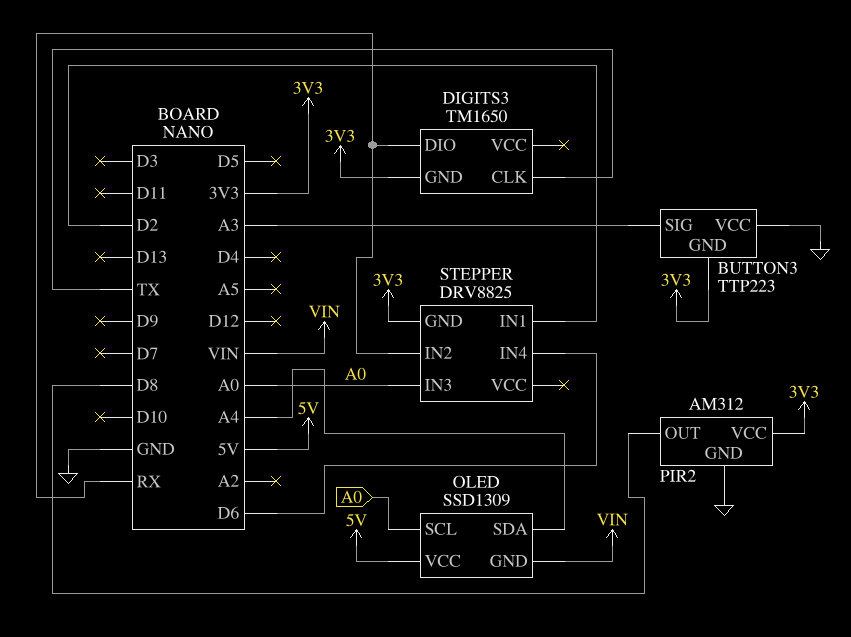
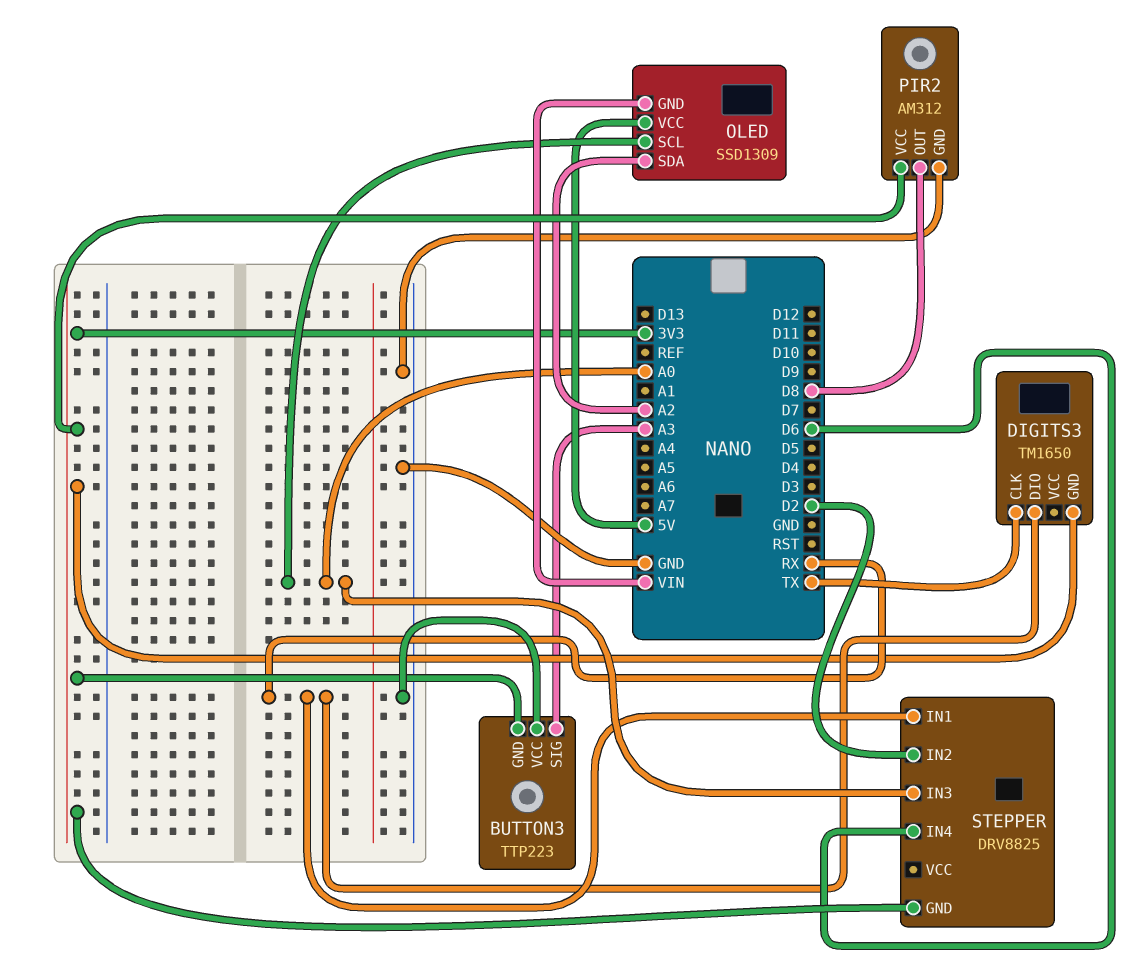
OLED pin SDA: A4 -> A2
STEPPER pin IN1: D2 -> RX
STEPPER pin IN2: RX -> D2

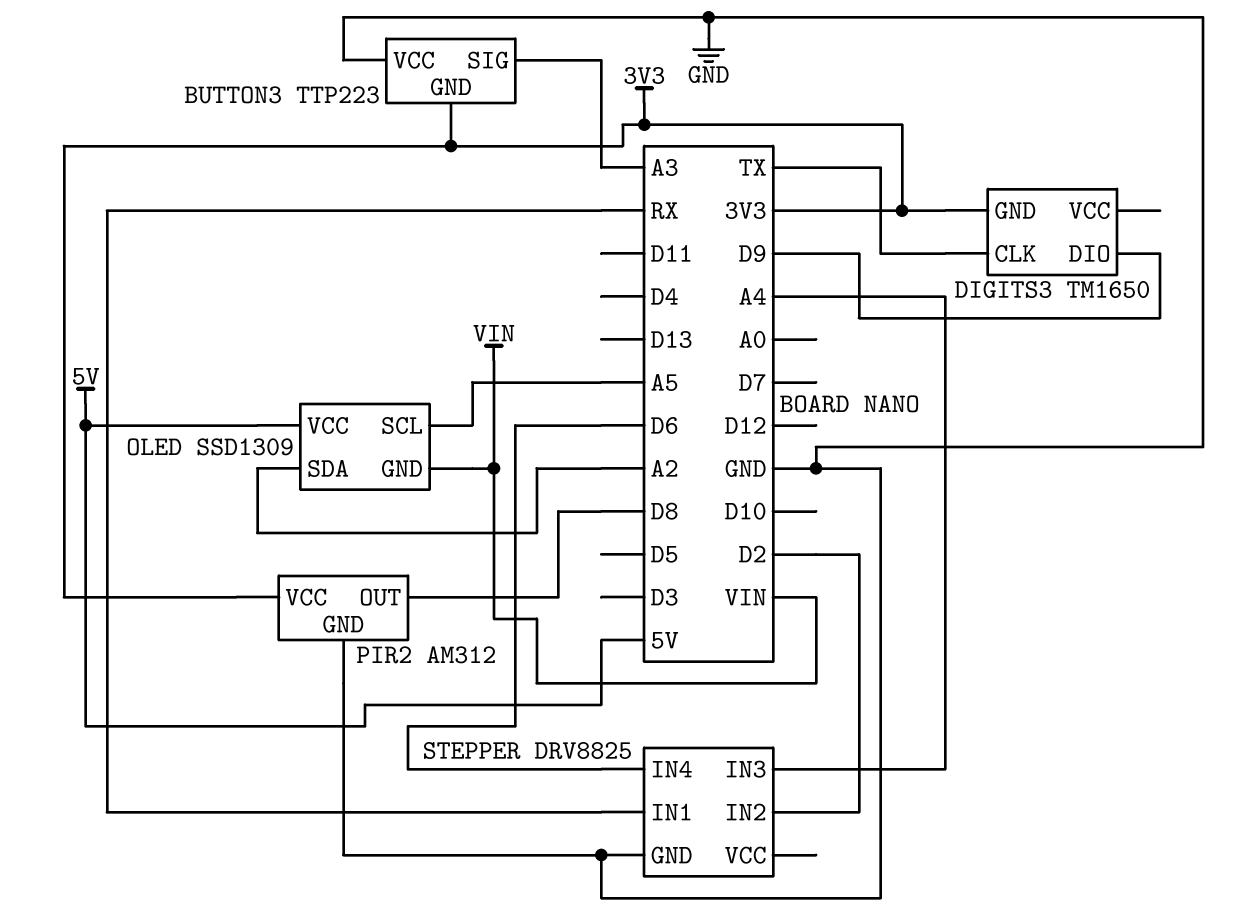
DIGITS3 pin DIO: RX -> D9
OLED pin SCL: A0 -> A5
STEPPER pin GND: 3V3 -> GND
STEPPER pin IN3: A0 -> A4

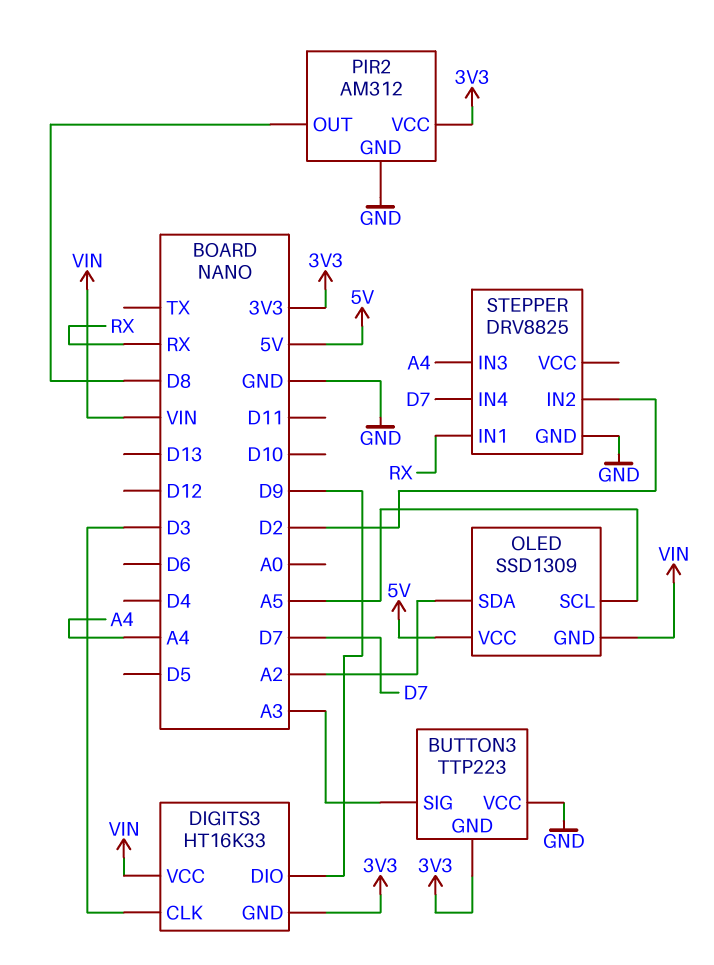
DIGITS3: TM1650 -> HT16K33
DIGITS3 pin CLK: TX -> D3
DIGITS3 pin VCC: none -> VIN
STEPPER pin IN4: D6 -> D7

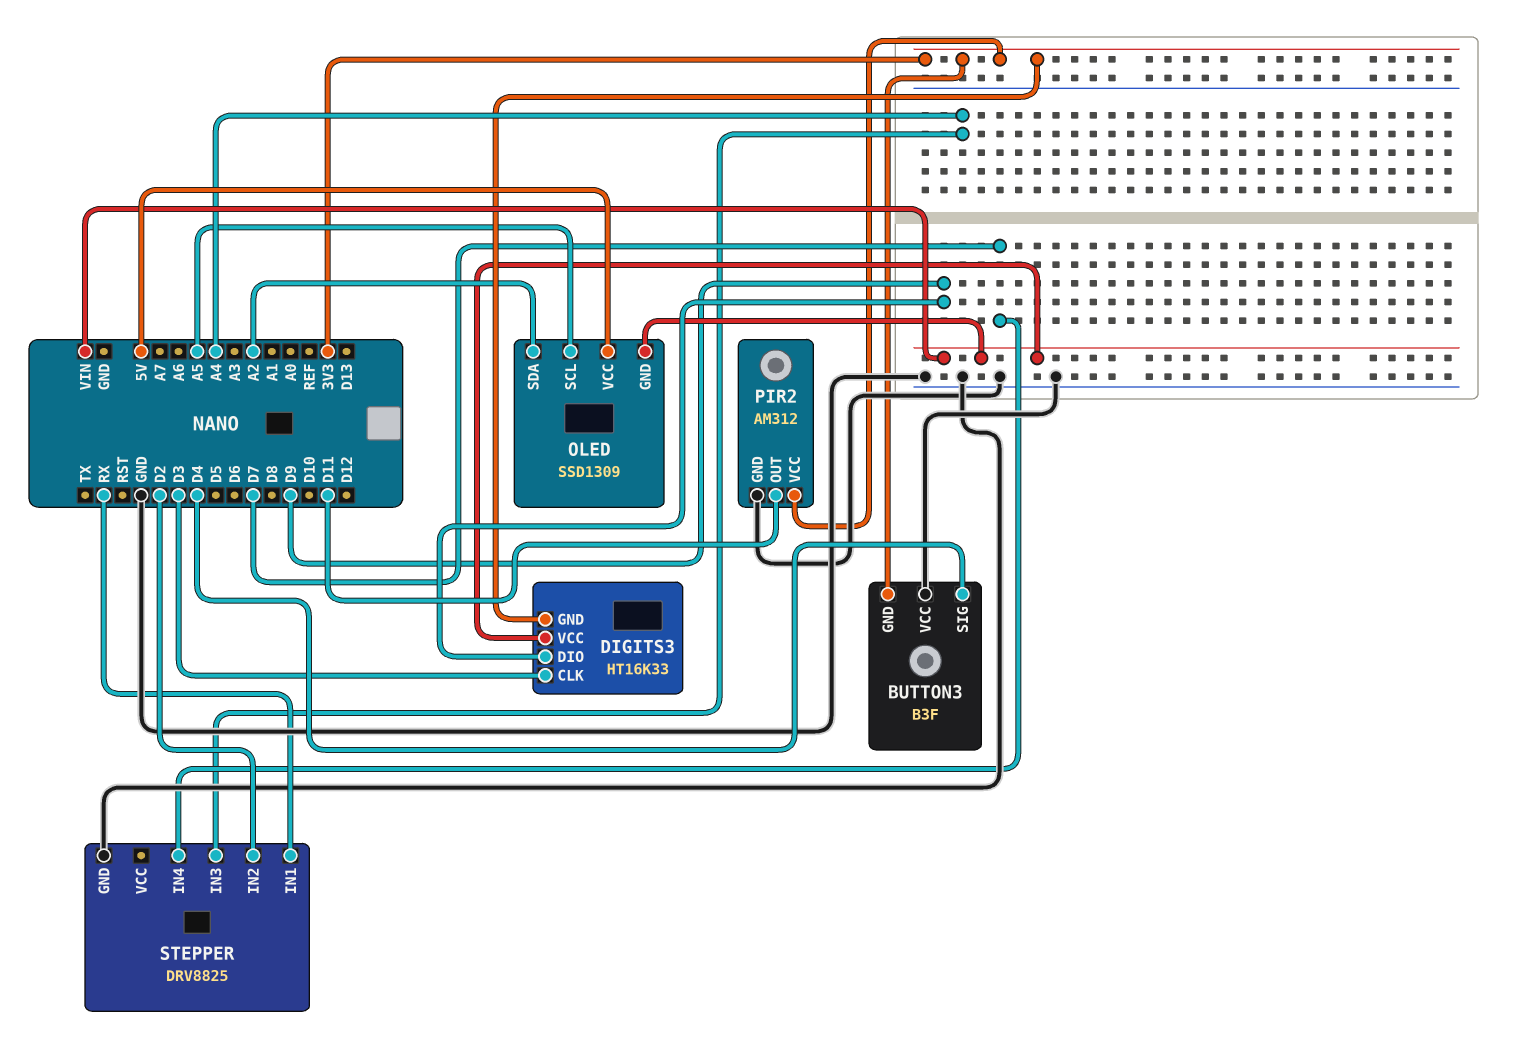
BUTTON3: TTP223 -> B3F
BUTTON3 pin SIG: A3 -> D4
PIR2 pin OUT: D8 -> D11

